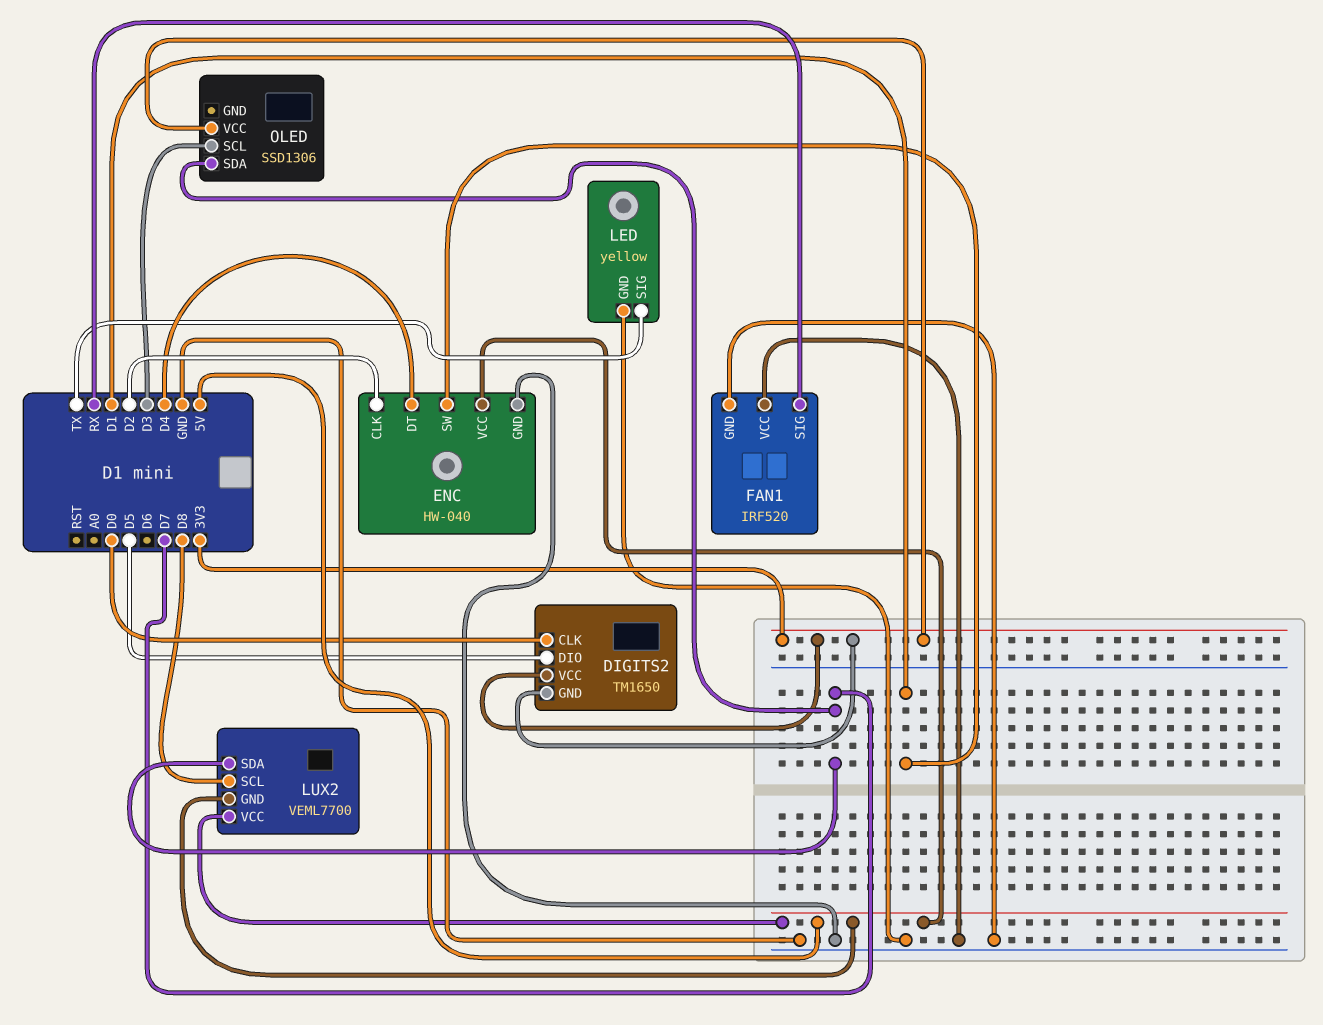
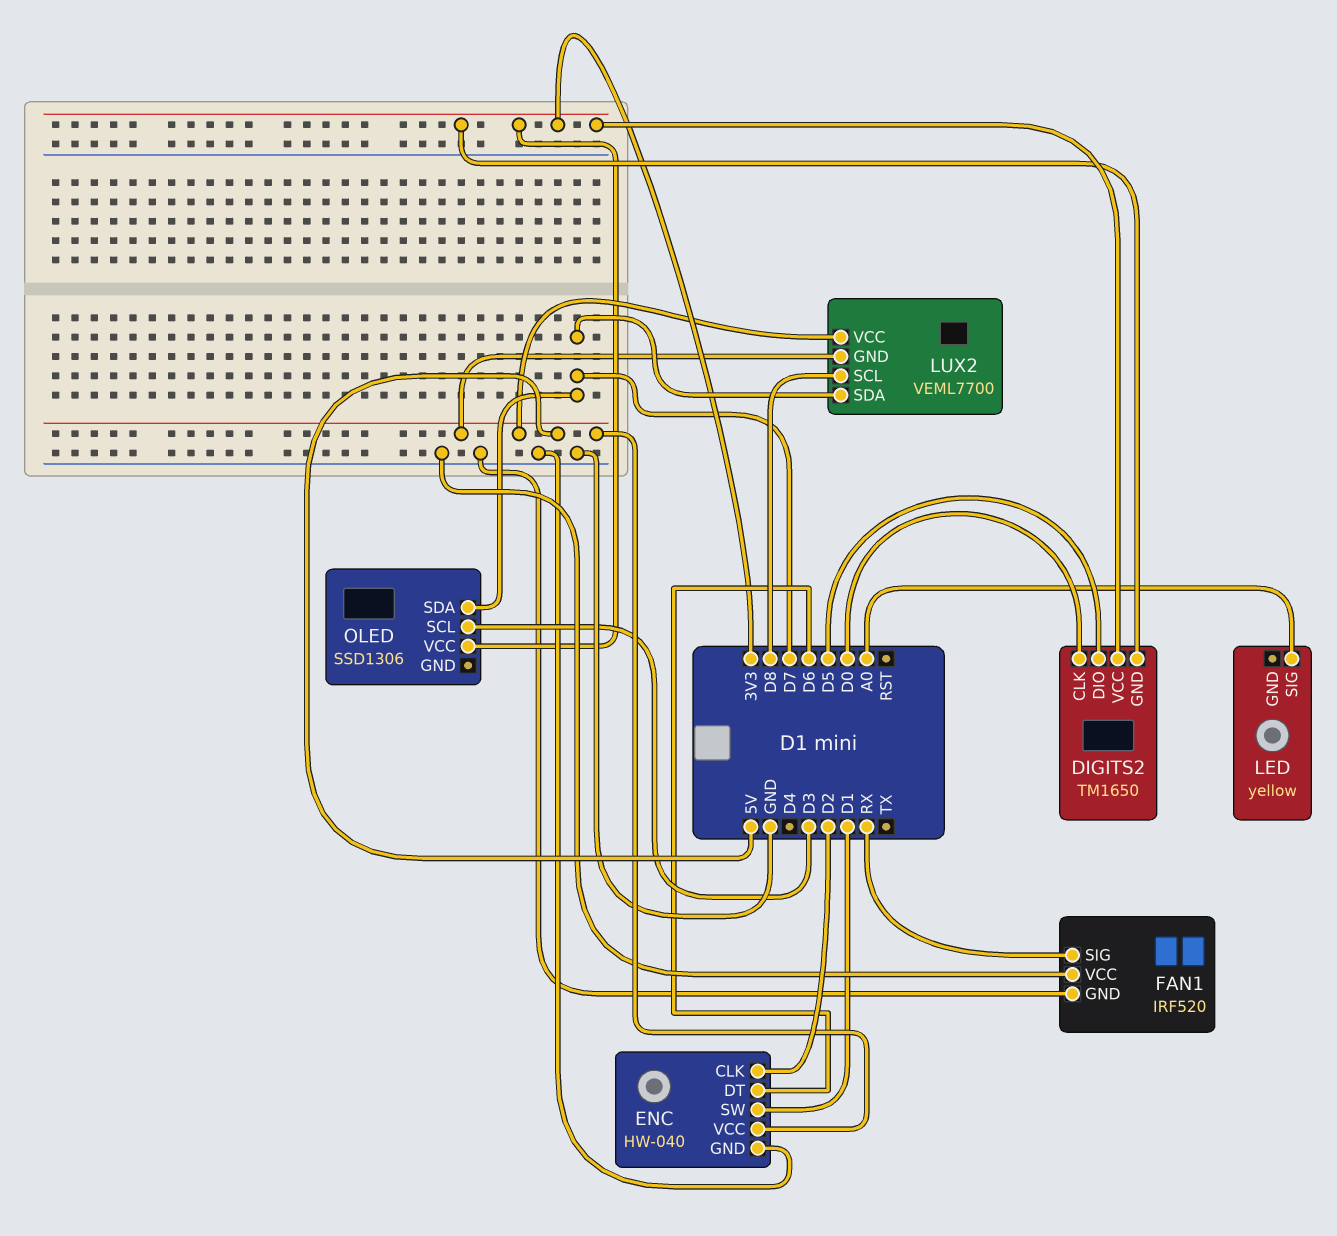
ENC pin DT: D4 -> D6
LED pin GND: GND -> none
LED pin SIG: TX -> A0

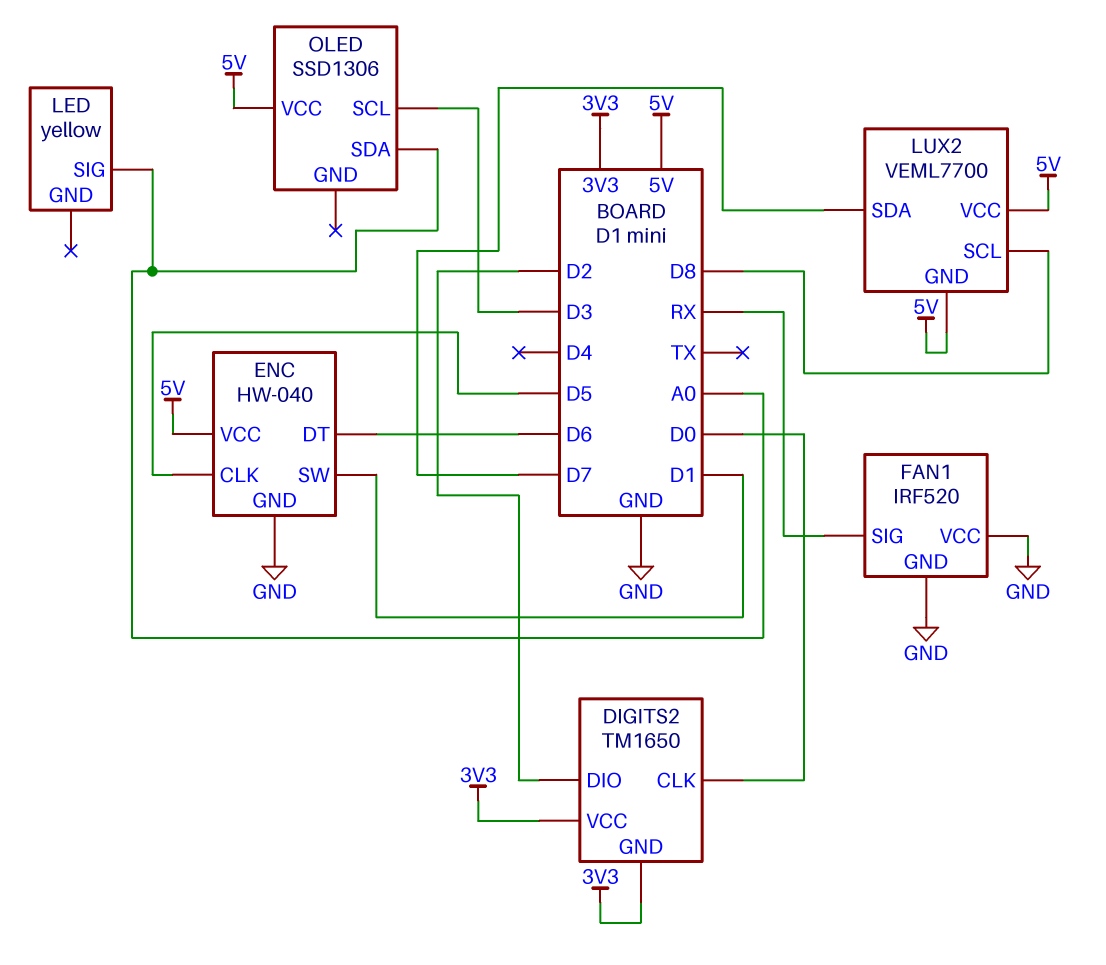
DIGITS2 pin DIO: D5 -> D2
ENC pin CLK: D2 -> D5
OLED pin SDA: D7 -> A0
OLED pin VCC: 3V3 -> 5V

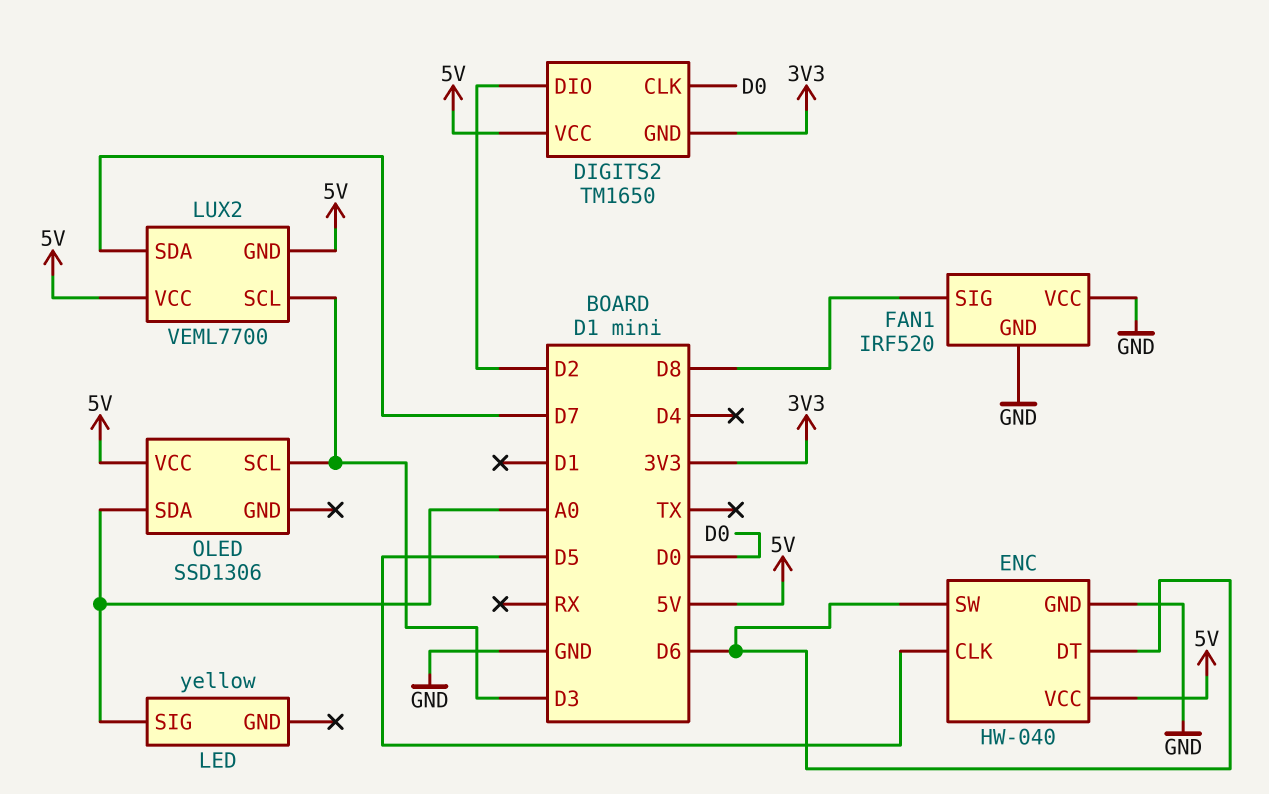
DIGITS2 pin VCC: 3V3 -> 5V
ENC pin SW: D1 -> D6
FAN1 pin SIG: RX -> D8
LUX2 pin SCL: D8 -> D3

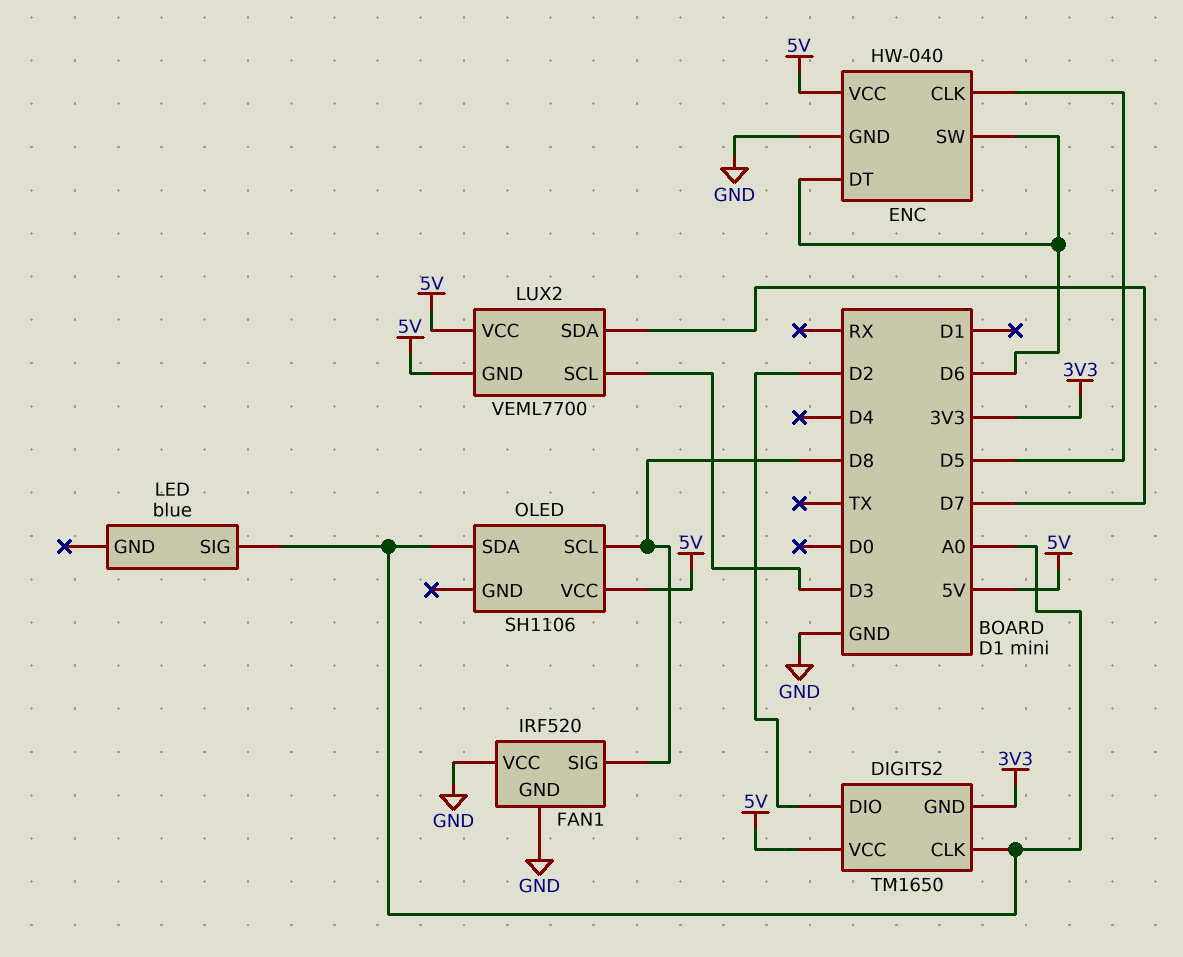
DIGITS2 pin CLK: D0 -> A0
LED: yellow -> blue
OLED: SSD1306 -> SH1106
OLED pin SCL: D3 -> D8

